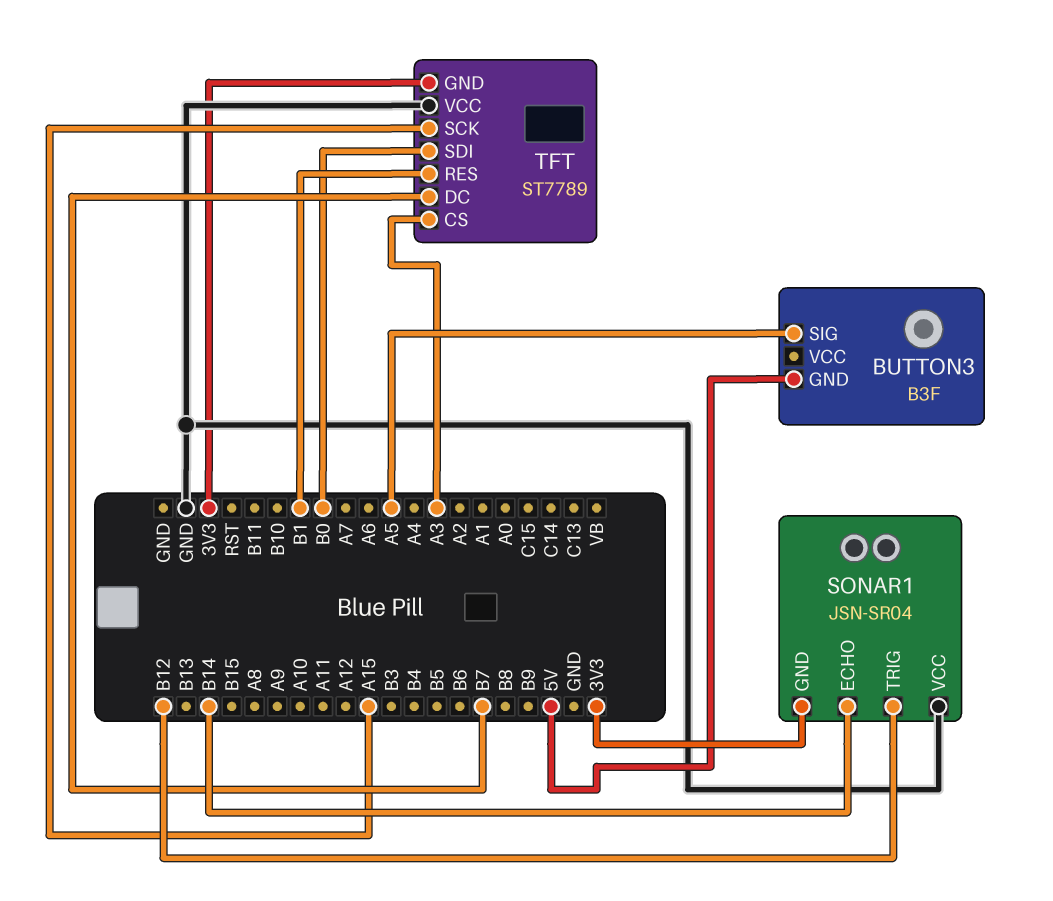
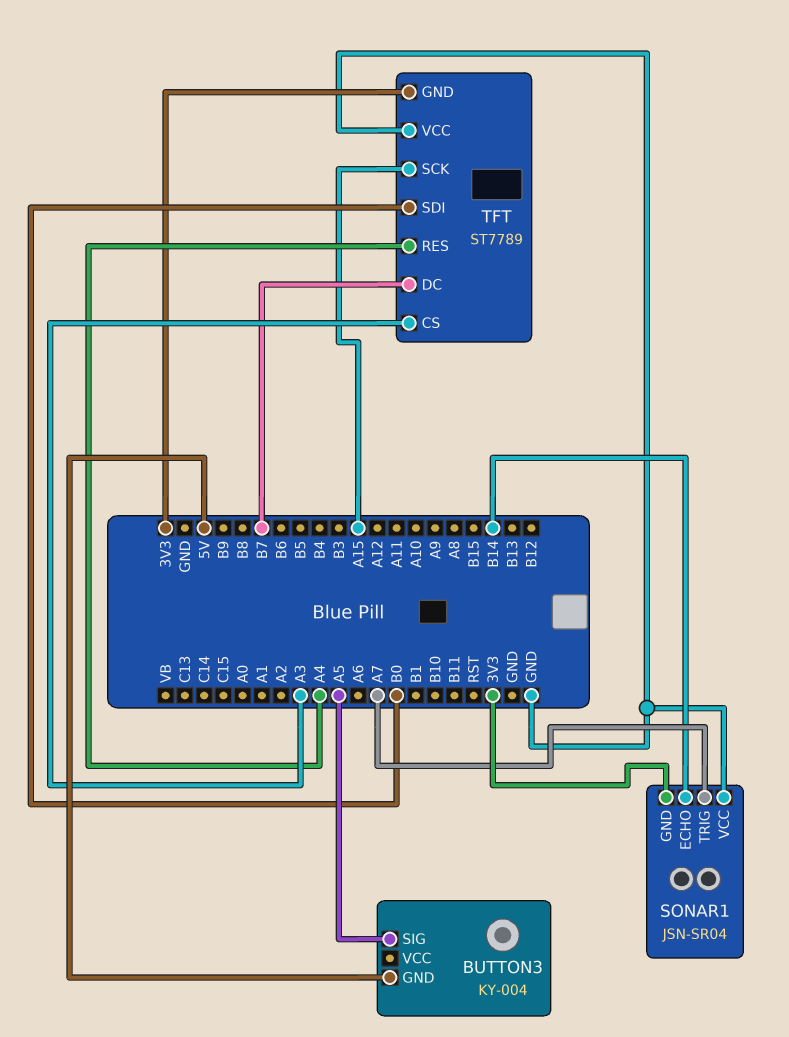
BUTTON3: B3F -> KY-004
SONAR1 pin TRIG: B12 -> A7
TFT pin RES: B1 -> A4

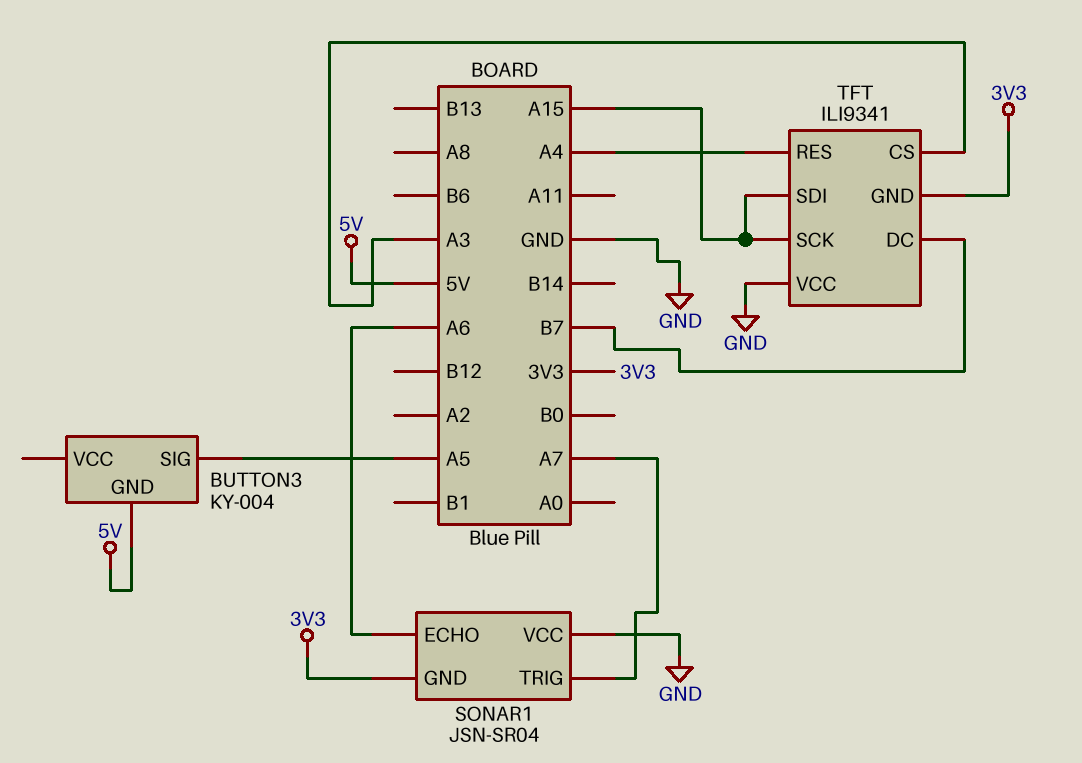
SONAR1 pin ECHO: B14 -> A6
TFT: ST7789 -> ILI9341
TFT pin SDI: B0 -> A15

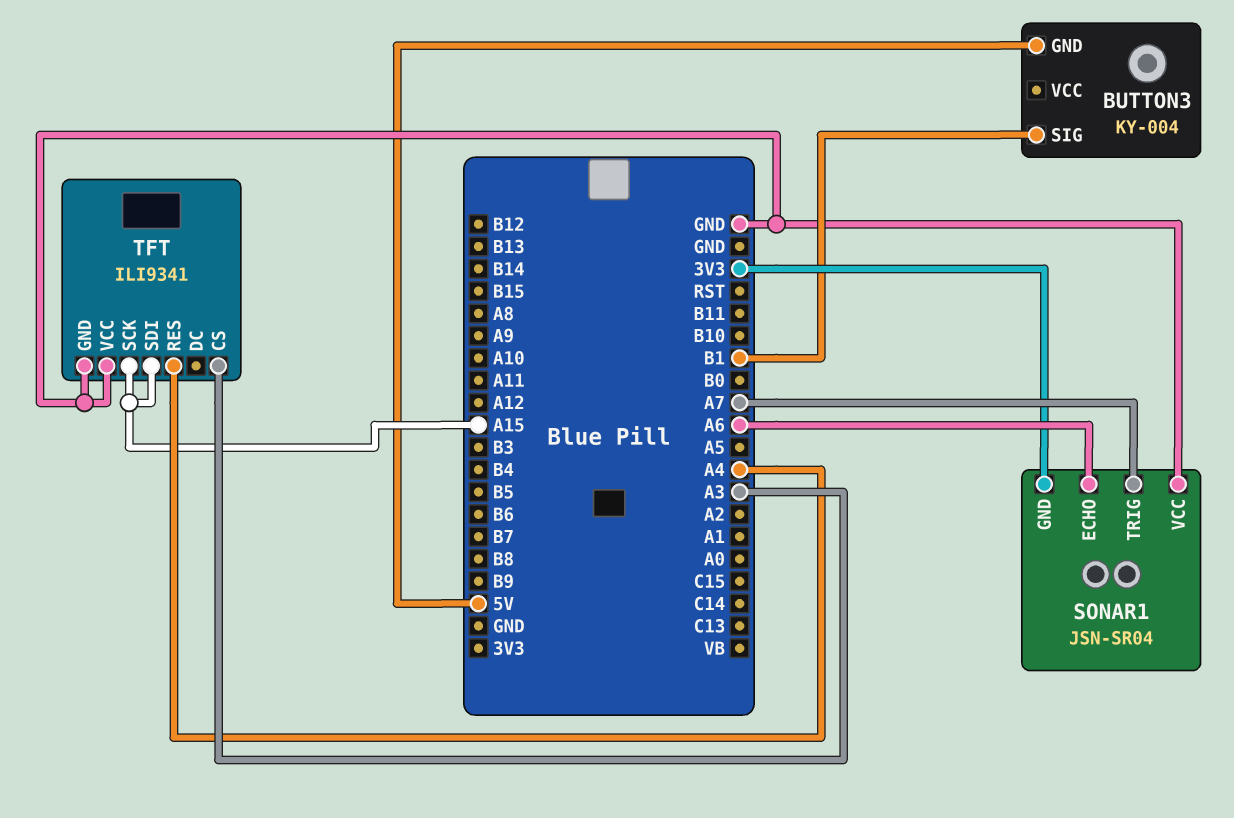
BUTTON3 pin SIG: A5 -> B1
TFT pin DC: B7 -> none
TFT pin GND: 3V3 -> GND

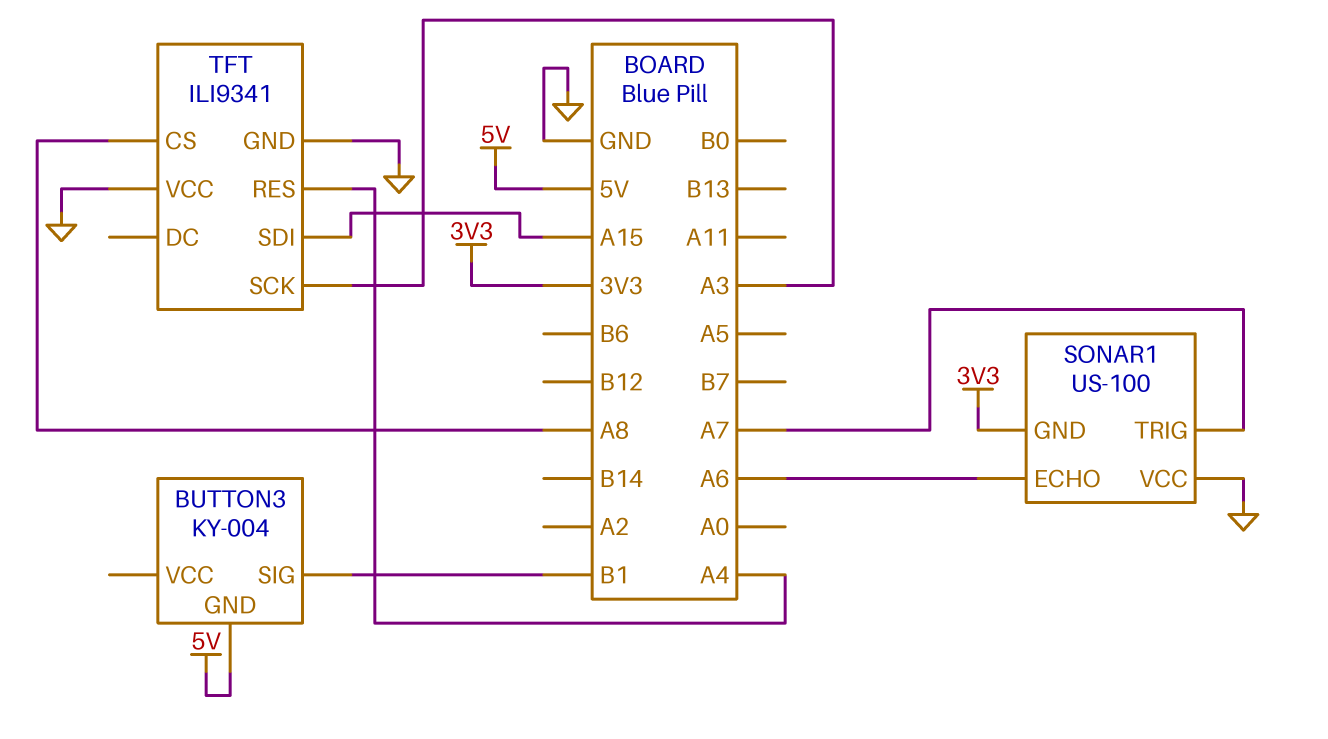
SONAR1: JSN-SR04 -> US-100
TFT pin CS: A3 -> A8
TFT pin SCK: A15 -> A3

